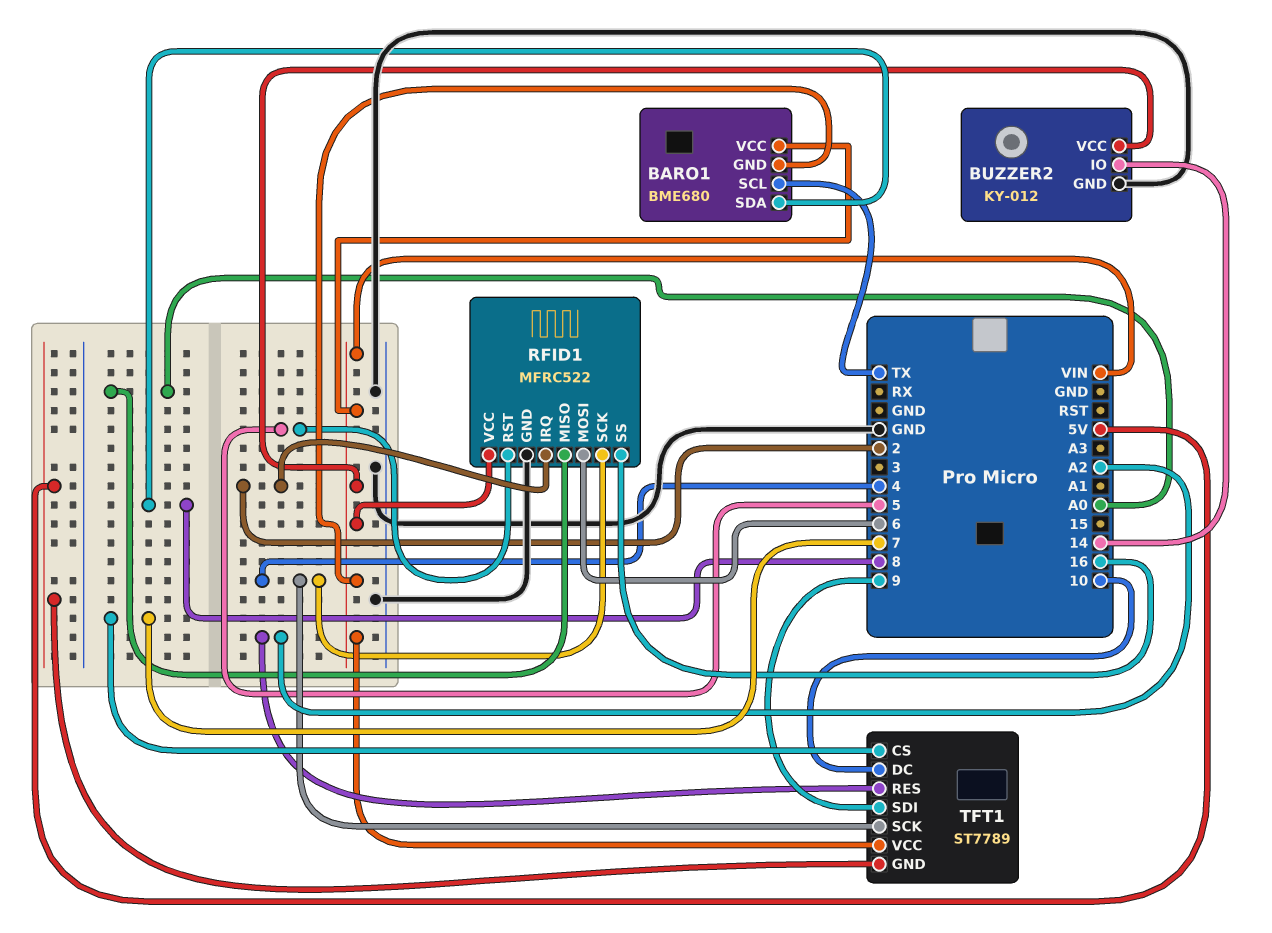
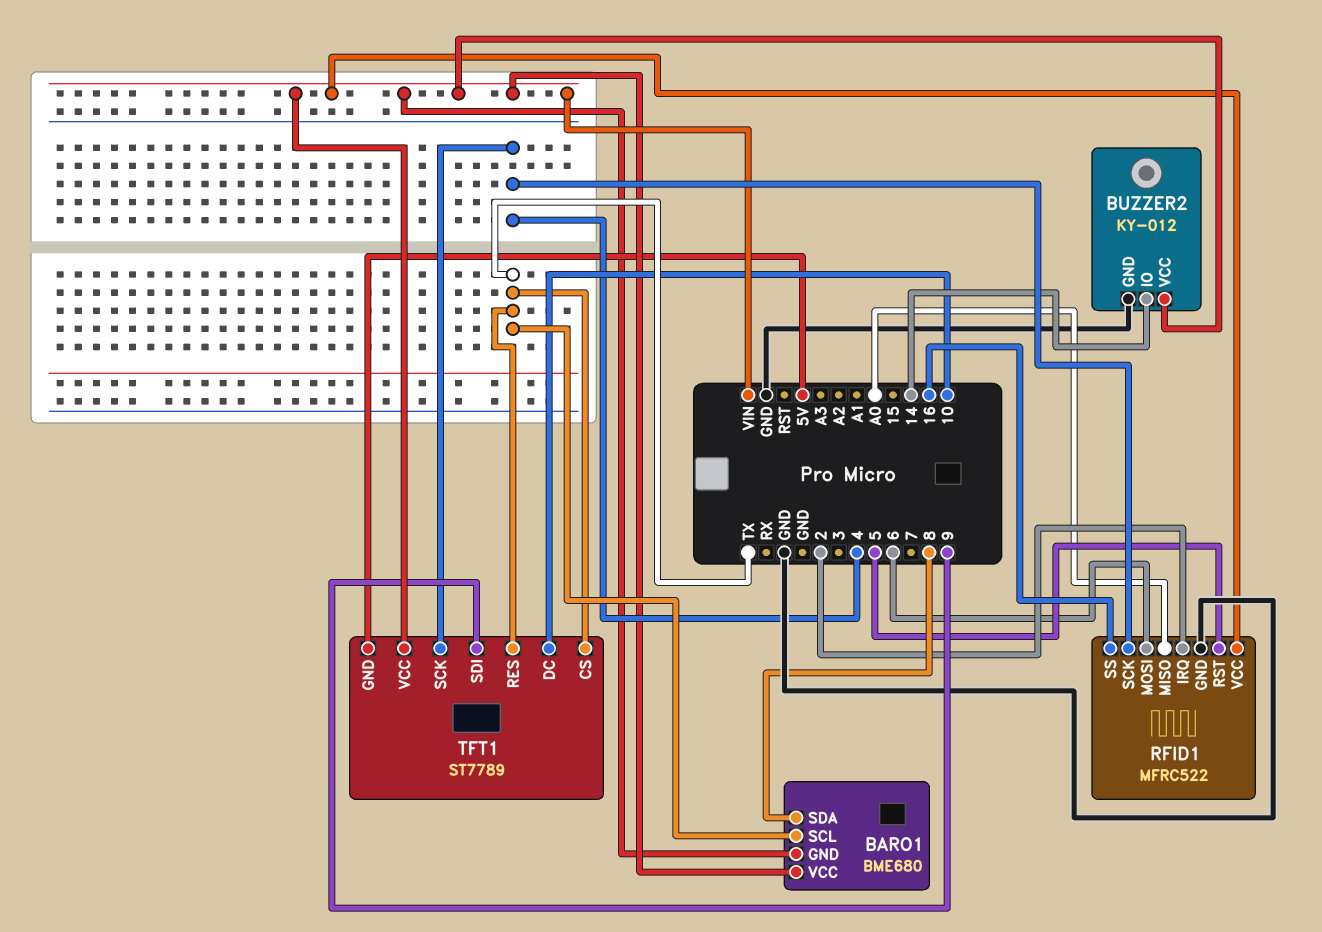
TFT1 pin CS: 7 -> TX
TFT1 pin RES: A2 -> TX

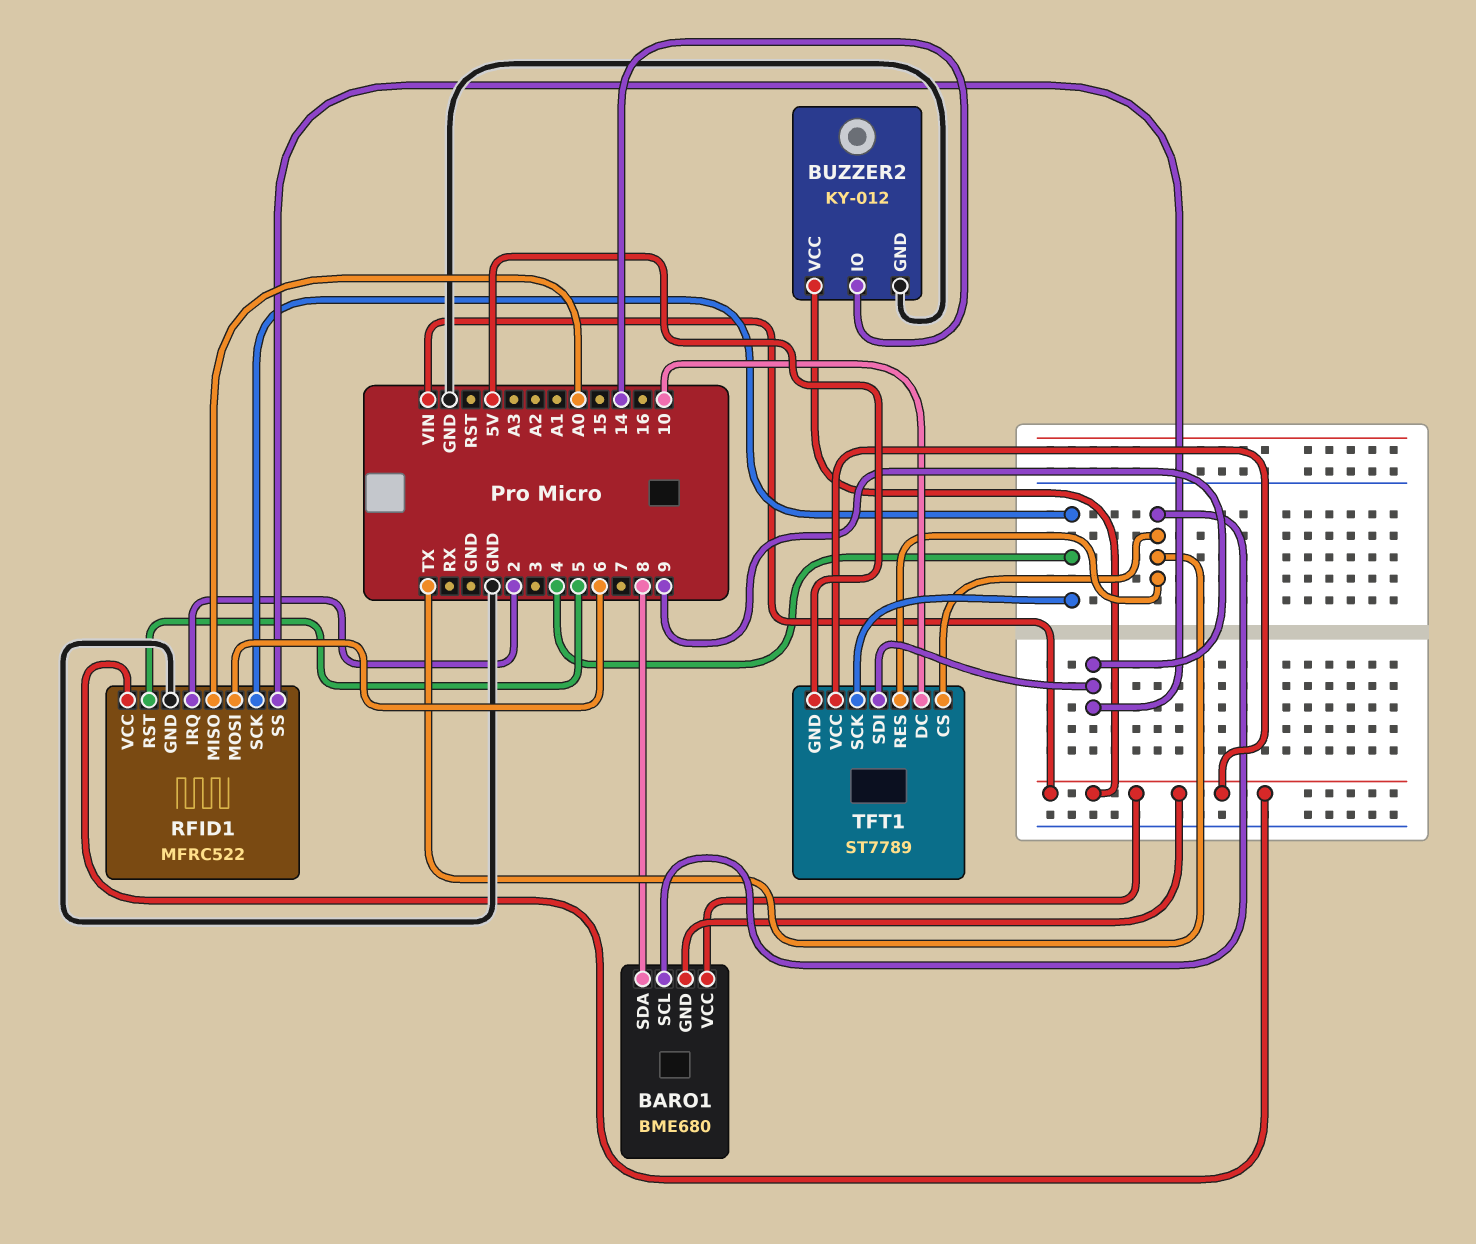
RFID1 pin SS: 16 -> 9

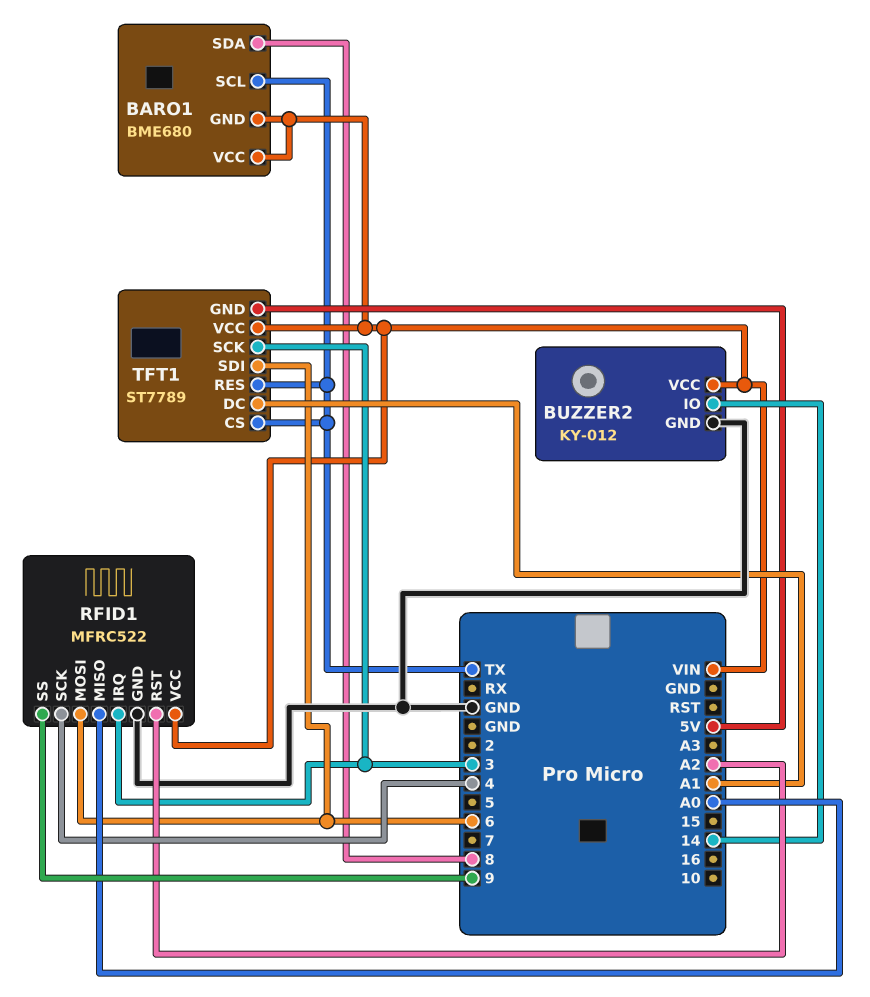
RFID1 pin IRQ: 2 -> 3
RFID1 pin RST: 5 -> A2
TFT1 pin DC: 10 -> A1
TFT1 pin SCK: 4 -> 3
TFT1 pin SDI: 9 -> 6

